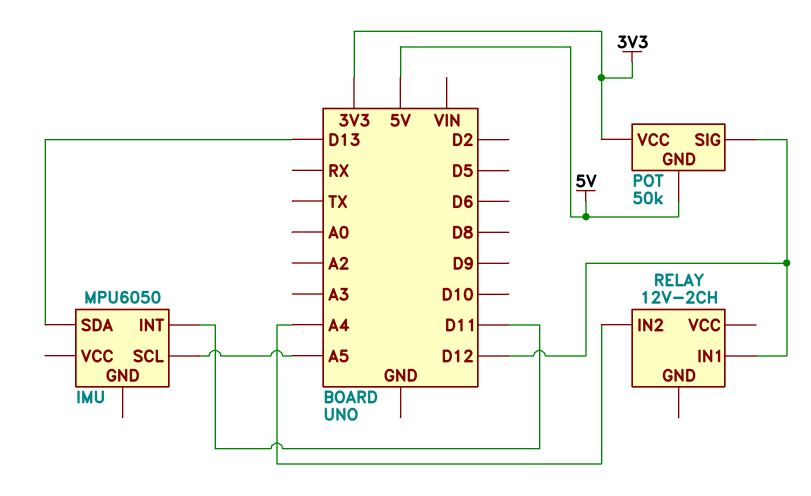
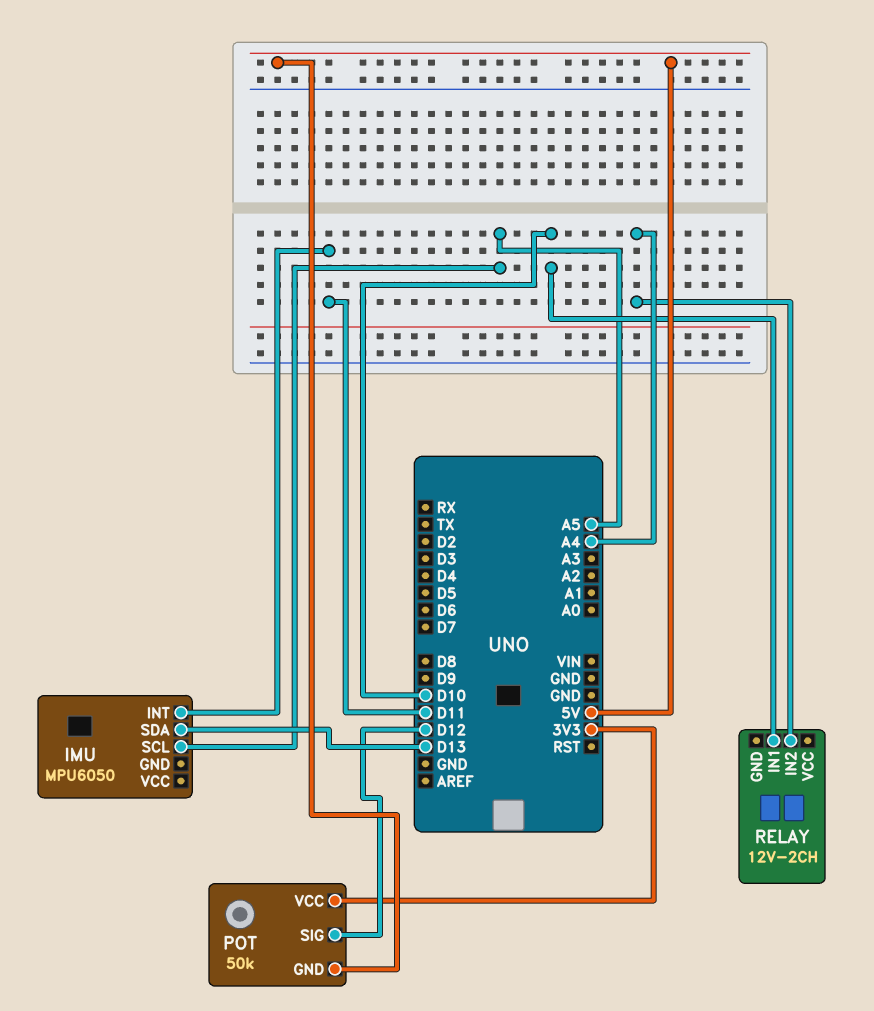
RELAY pin IN1: D12 -> D10

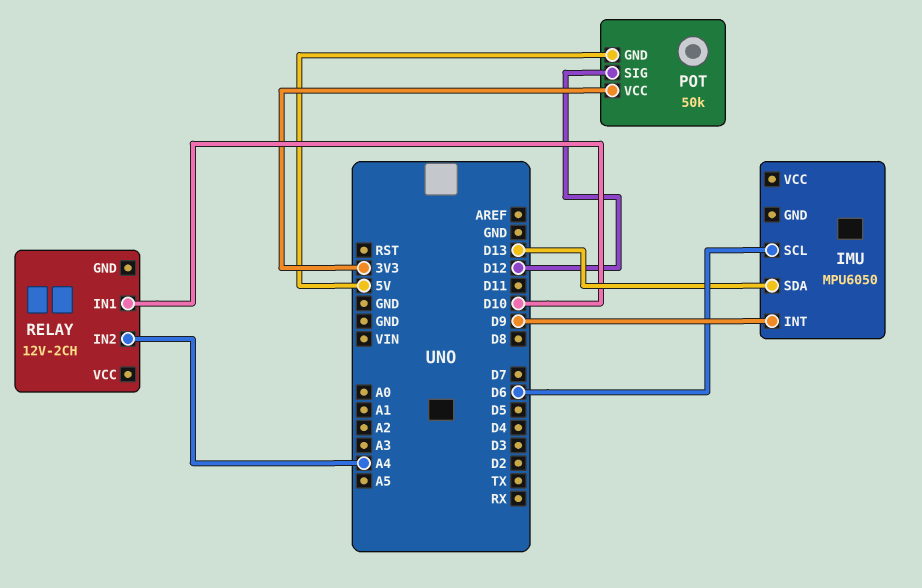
IMU pin INT: D11 -> D9
IMU pin SCL: A5 -> D6

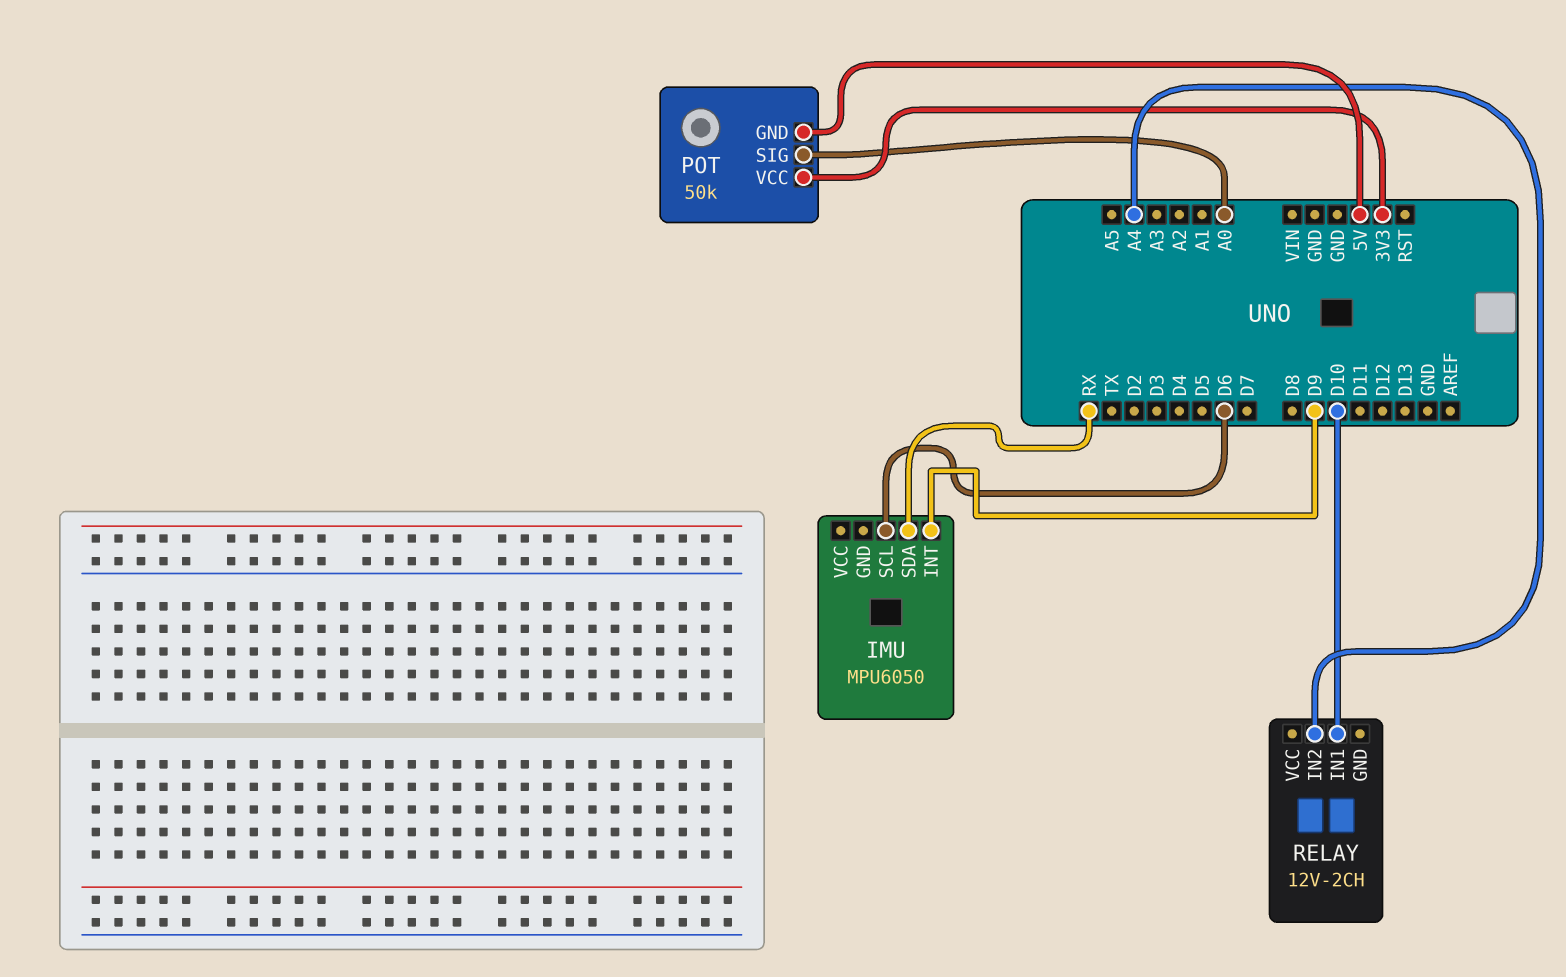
IMU pin SDA: D13 -> RX
POT pin SIG: D12 -> A0

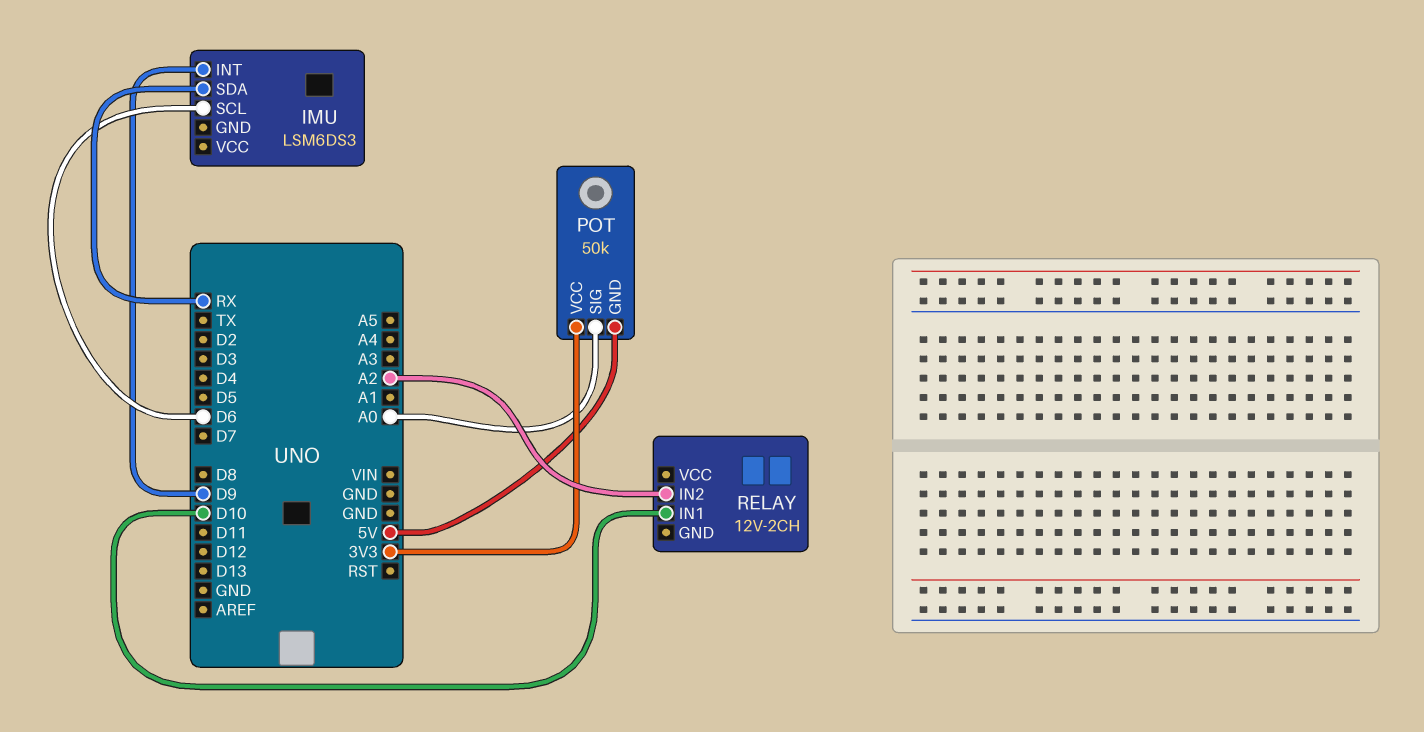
IMU: MPU6050 -> LSM6DS3
RELAY pin IN2: A4 -> A2

